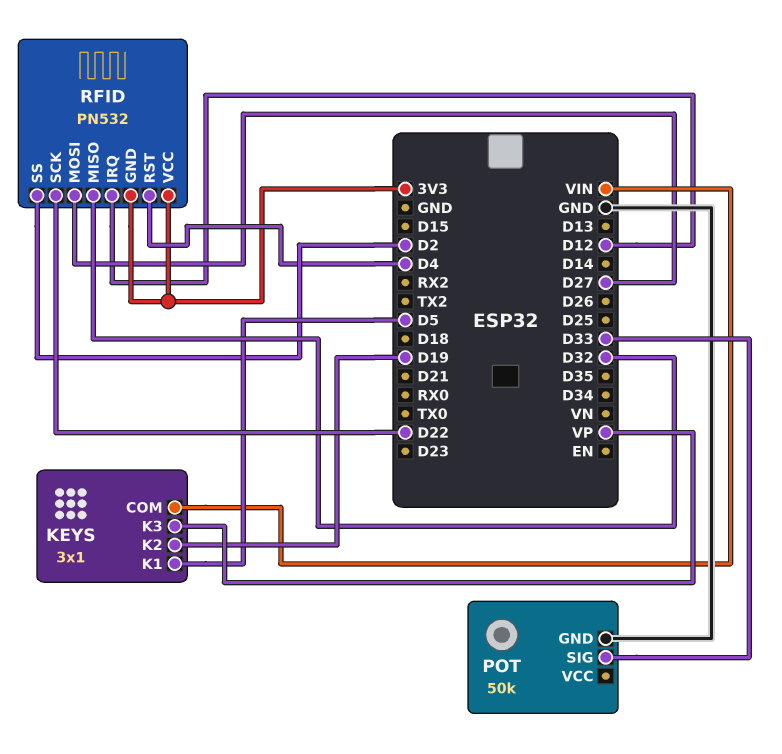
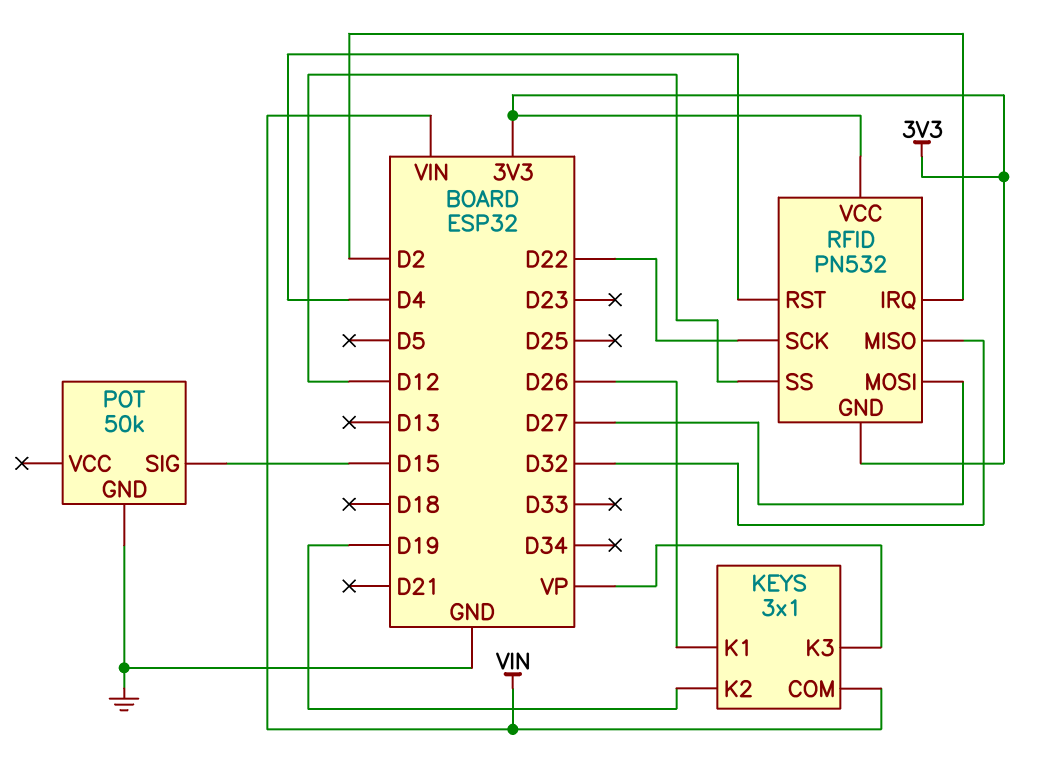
KEYS pin K1: D5 -> D26
POT pin SIG: D33 -> D15
RFID pin IRQ: D12 -> D2
RFID pin SS: D2 -> D12

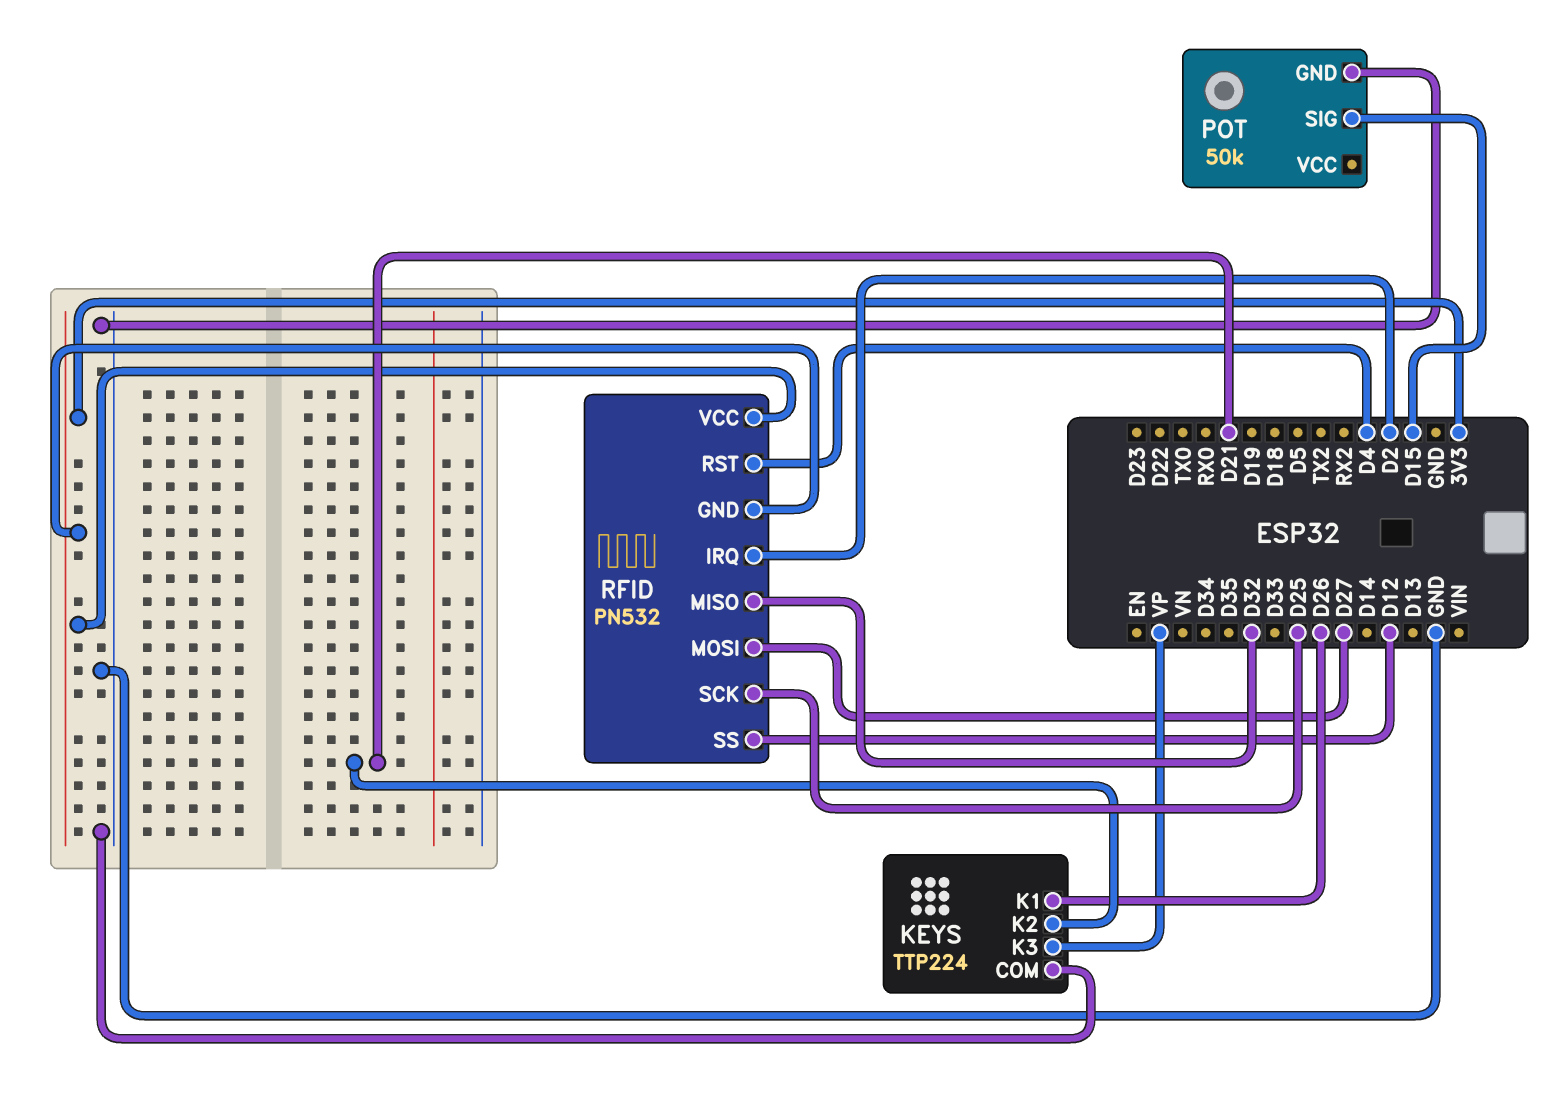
KEYS: 3x1 -> TTP224
KEYS pin COM: VIN -> GND
KEYS pin K2: D19 -> D21
RFID pin SCK: D22 -> D25

